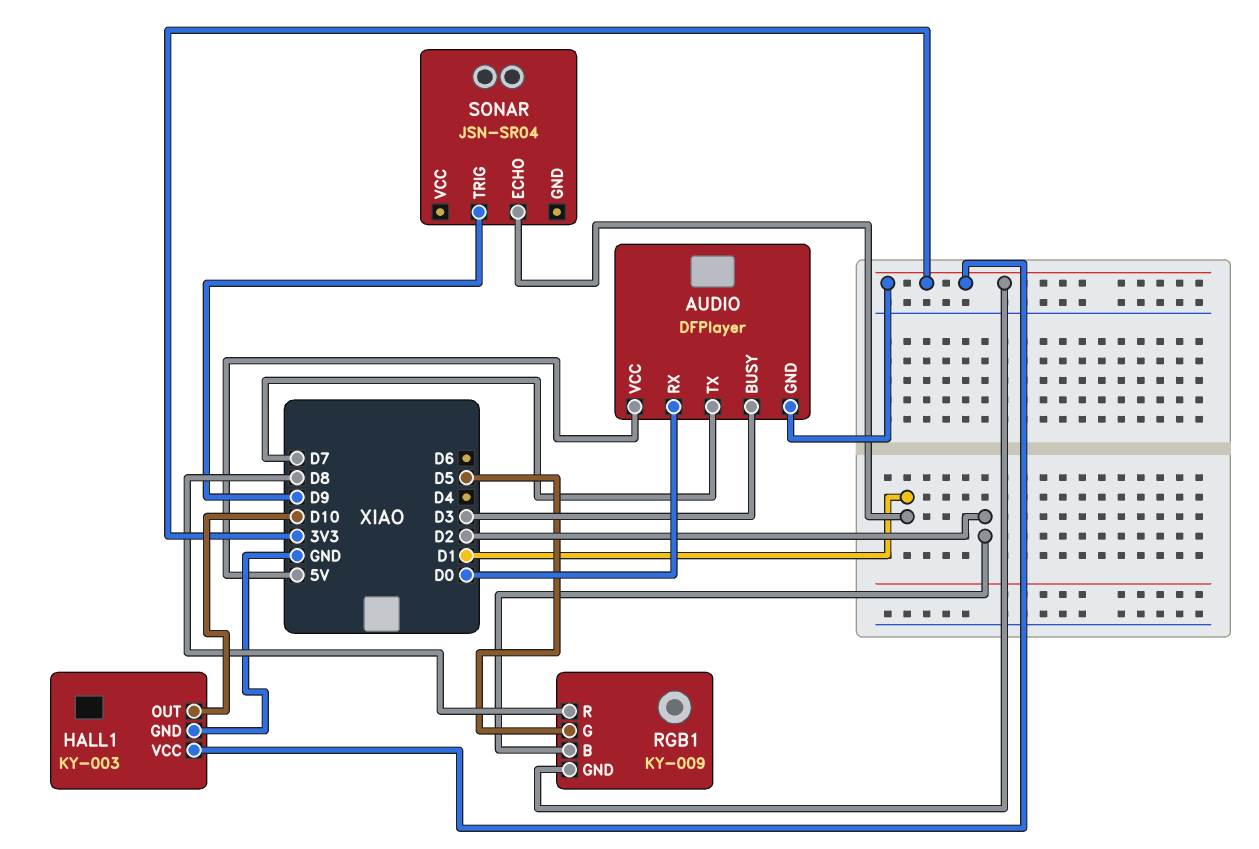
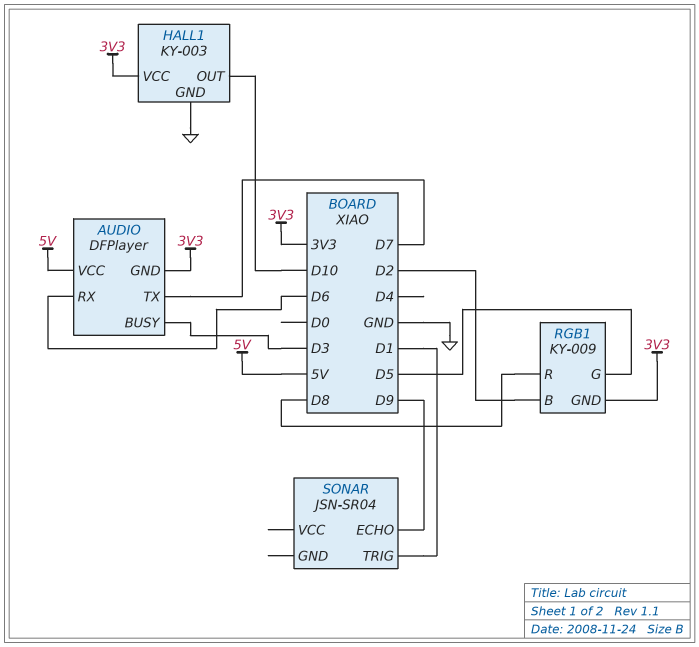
AUDIO pin RX: D0 -> D6
SONAR pin ECHO: D1 -> D9
SONAR pin TRIG: D9 -> D1

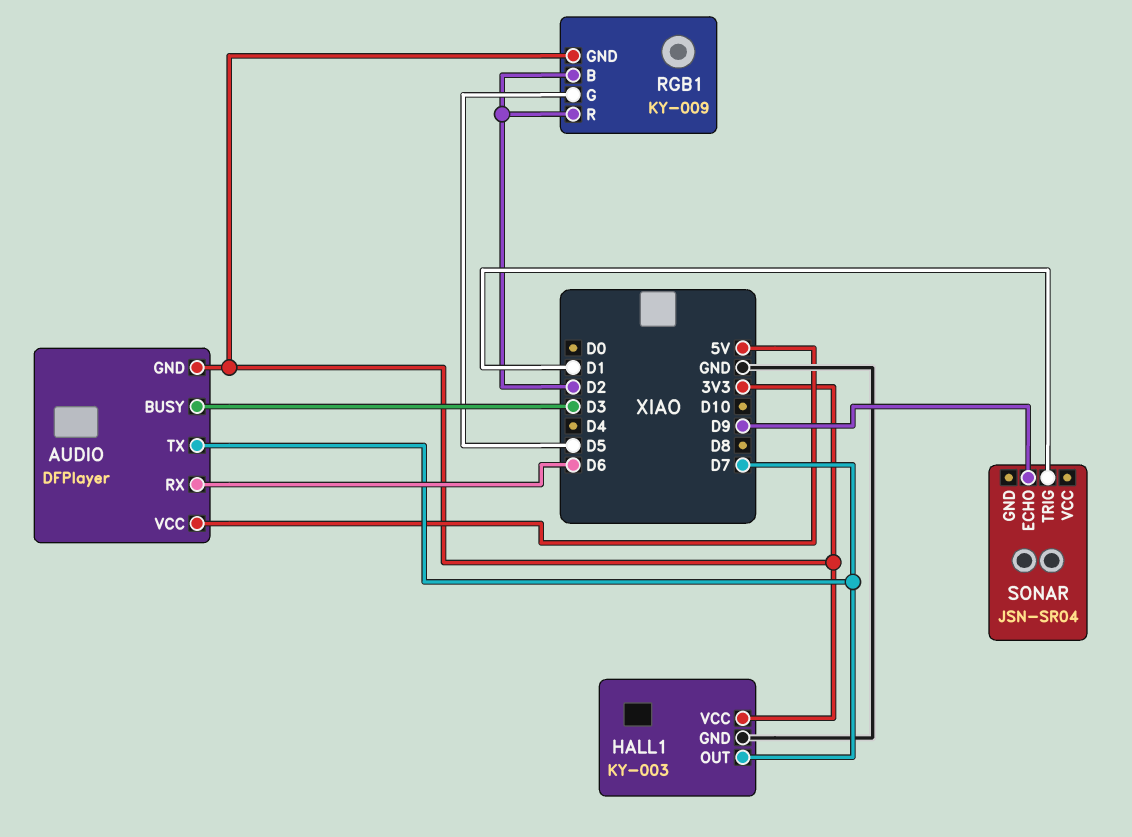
HALL1 pin OUT: D10 -> D7
RGB1 pin R: D8 -> D2

